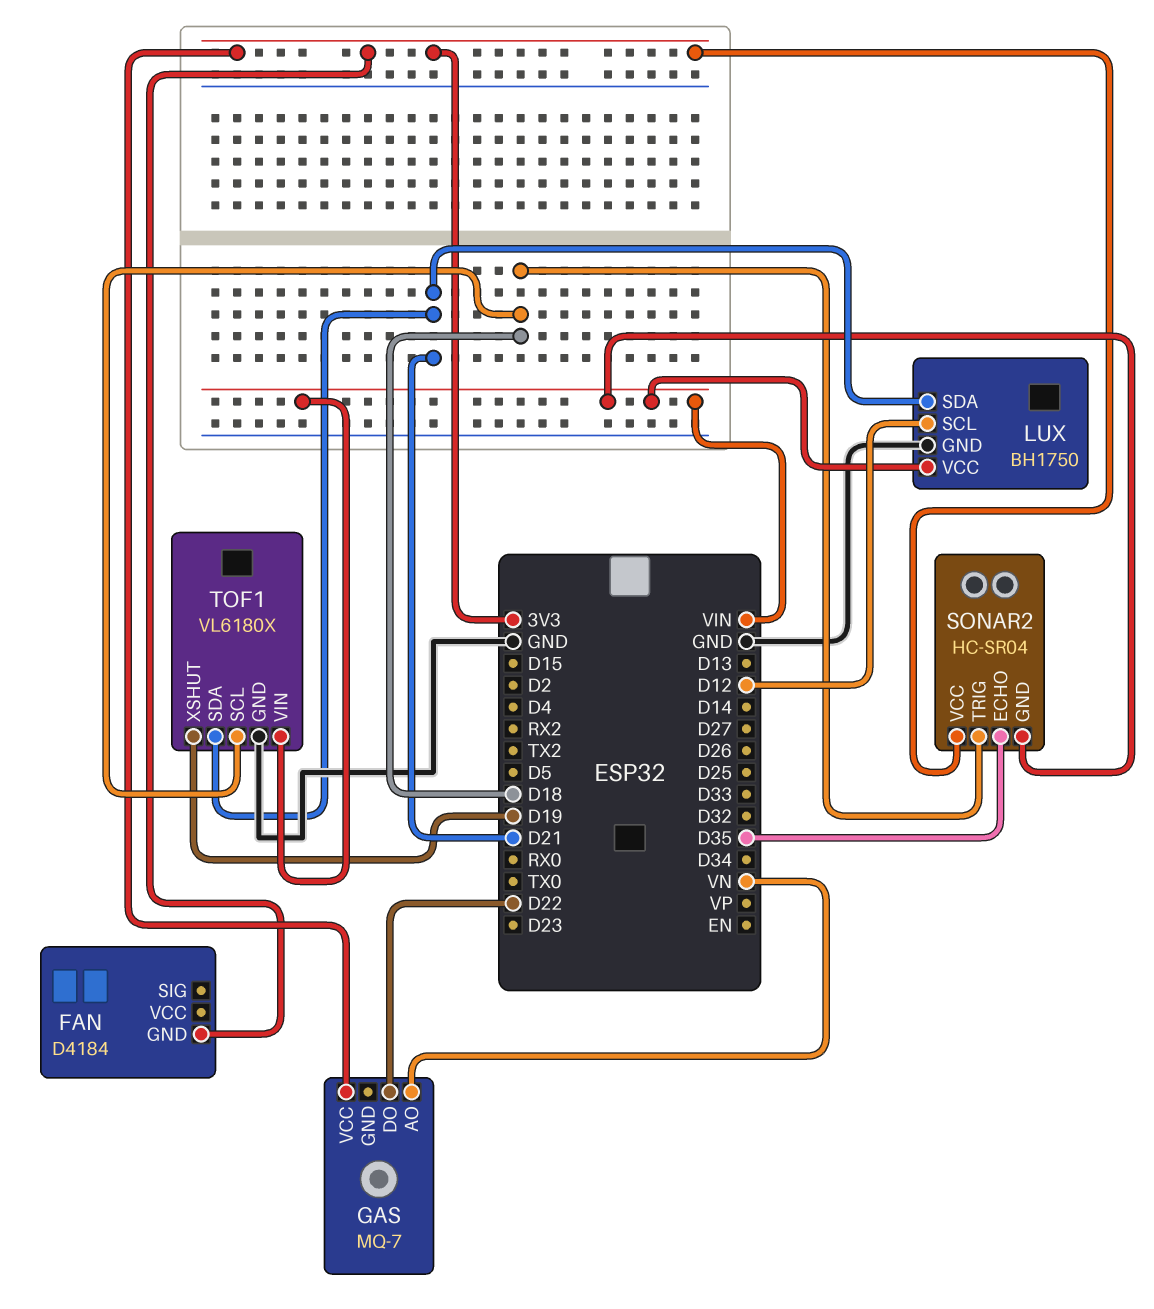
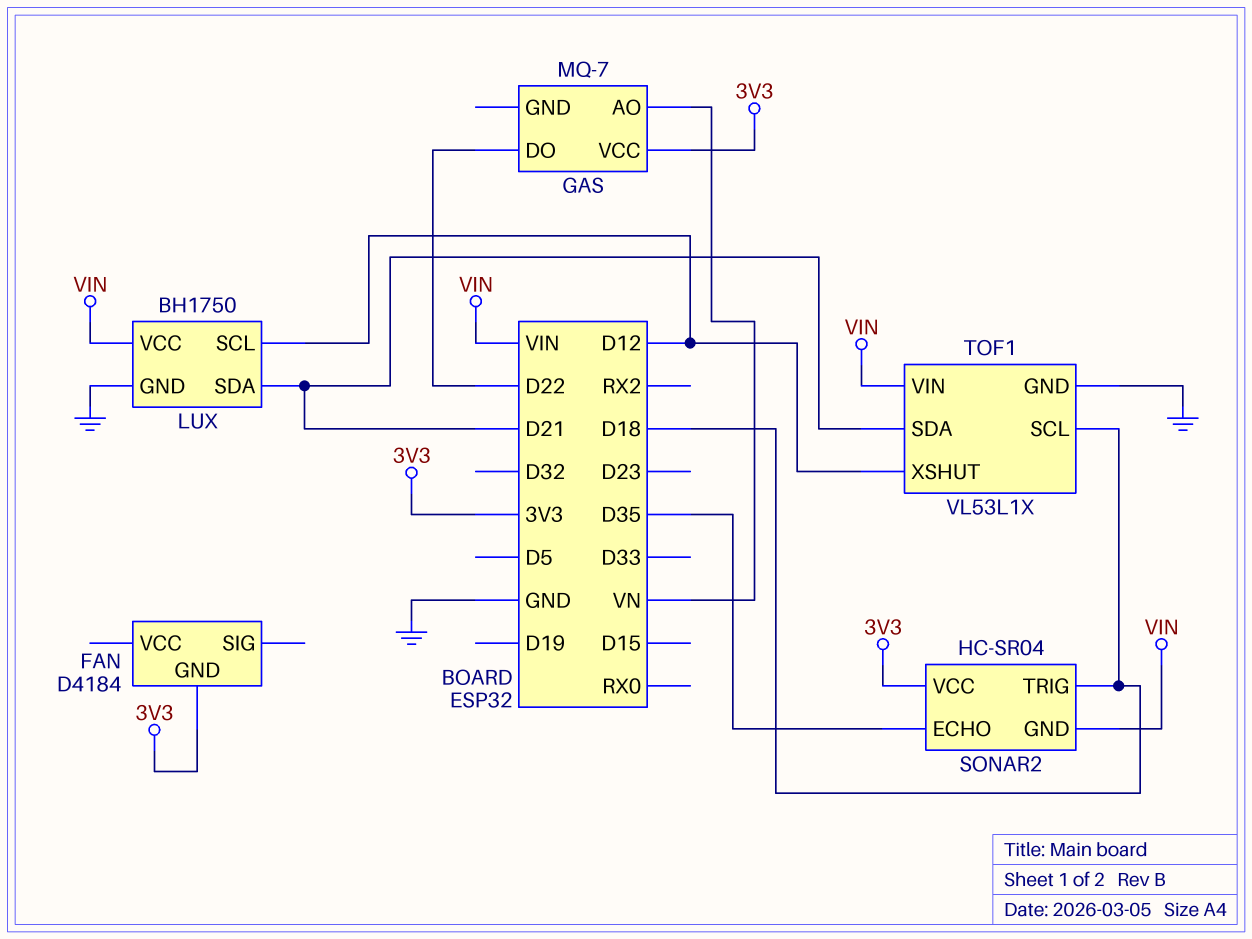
TOF1: VL6180X -> VL53L1X
TOF1 pin XSHUT: D19 -> D12

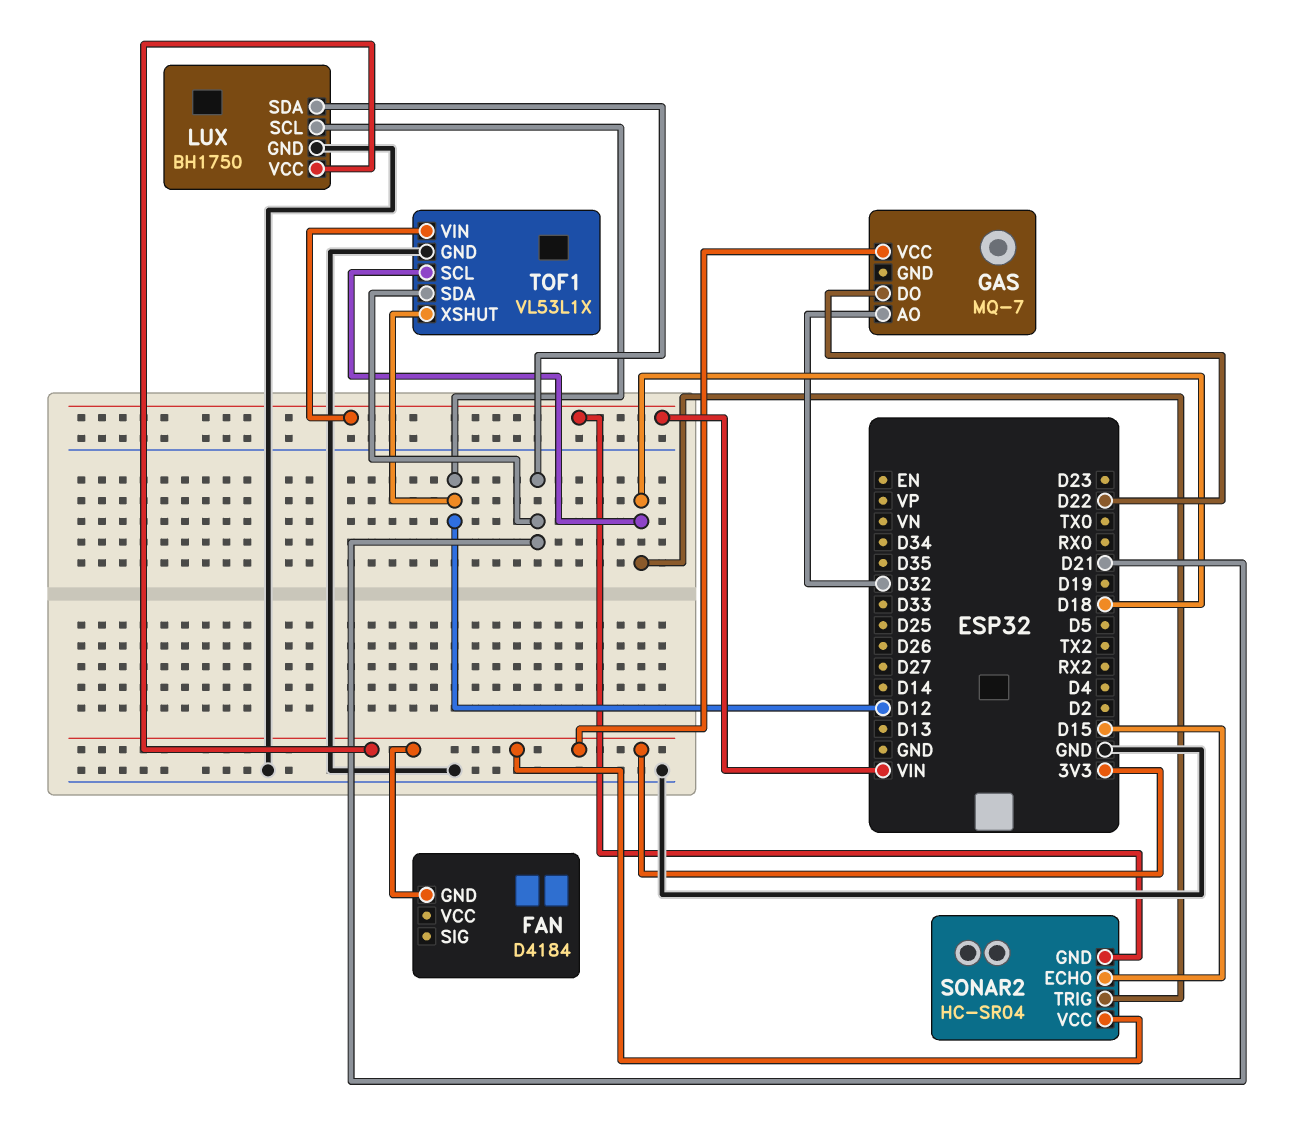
GAS pin AO: VN -> D32
LUX pin VCC: VIN -> 3V3
SONAR2 pin ECHO: D35 -> D15

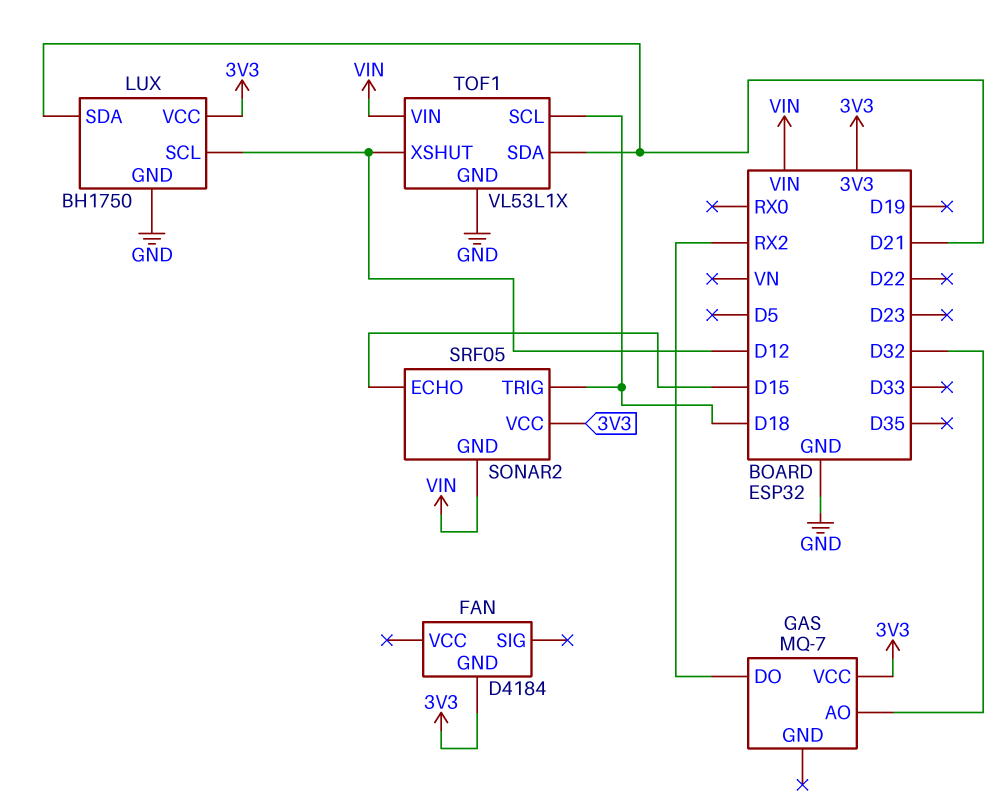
GAS pin DO: D22 -> RX2
SONAR2: HC-SR04 -> SRF05

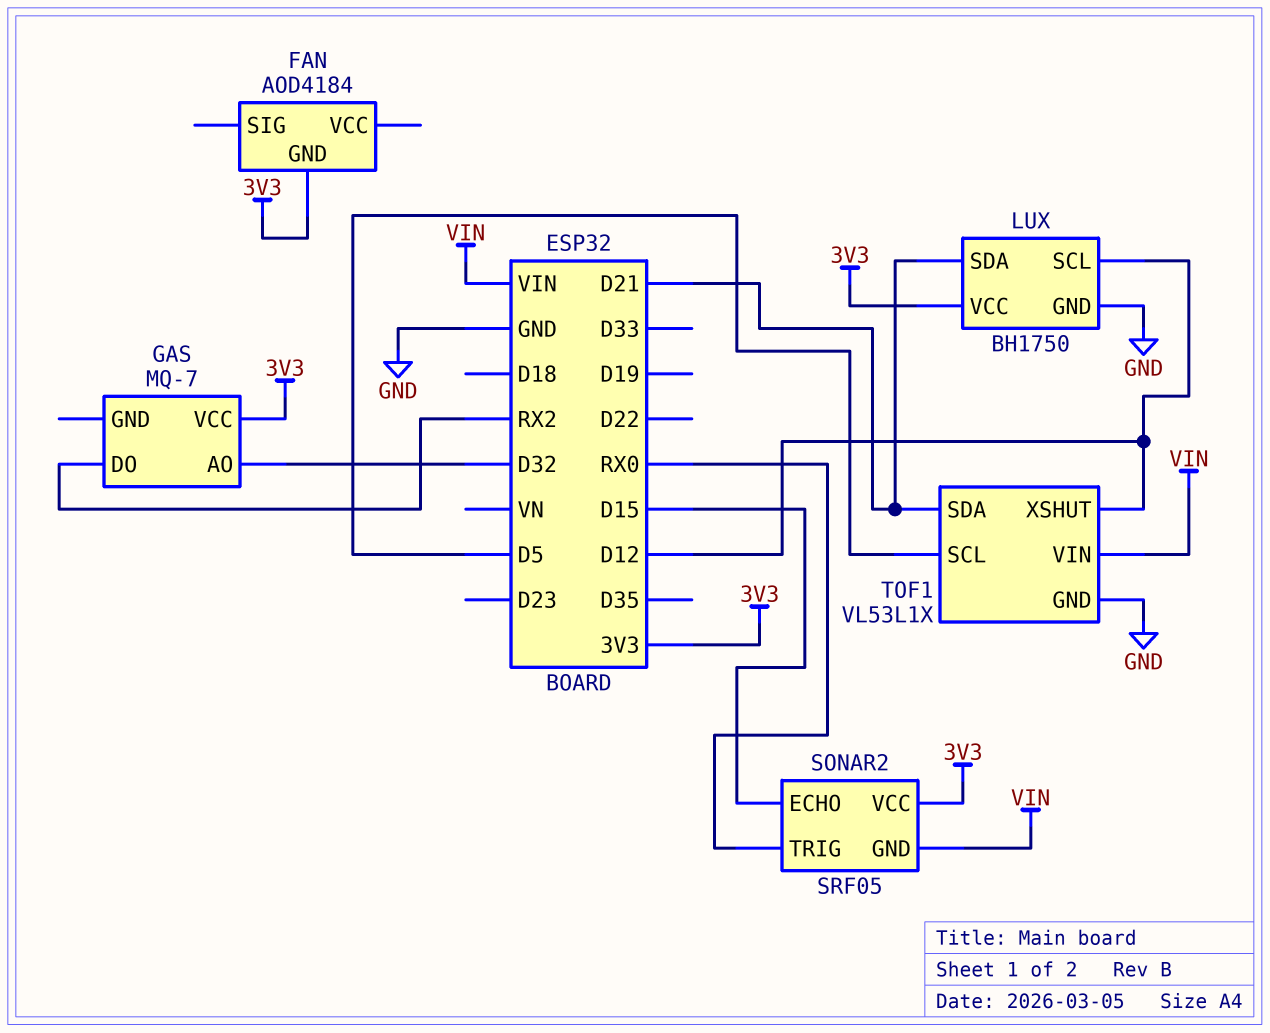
FAN: D4184 -> AOD4184
SONAR2 pin TRIG: D18 -> RX0
TOF1 pin SCL: D18 -> D5

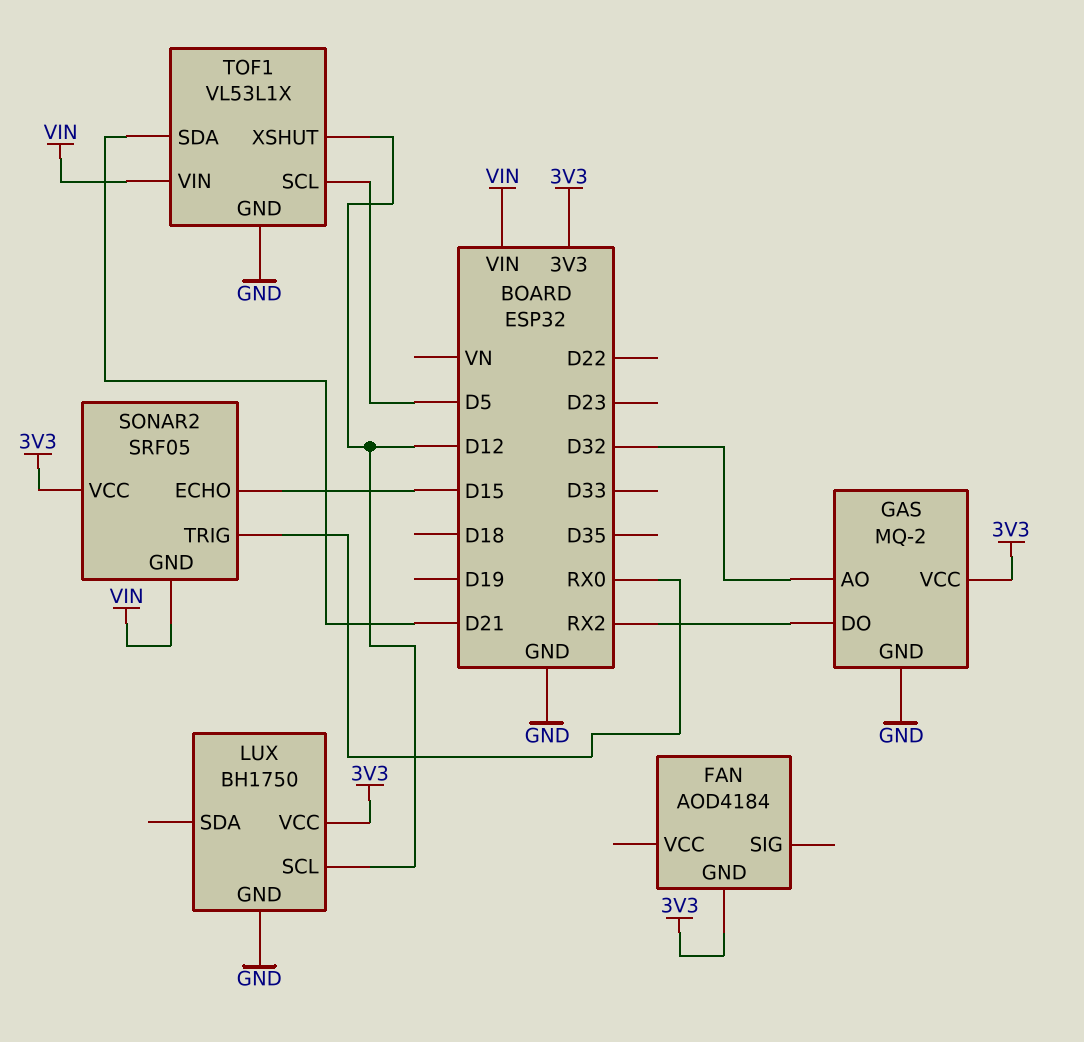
GAS: MQ-7 -> MQ-2
GAS pin GND: none -> GND
LUX pin SDA: D21 -> none

